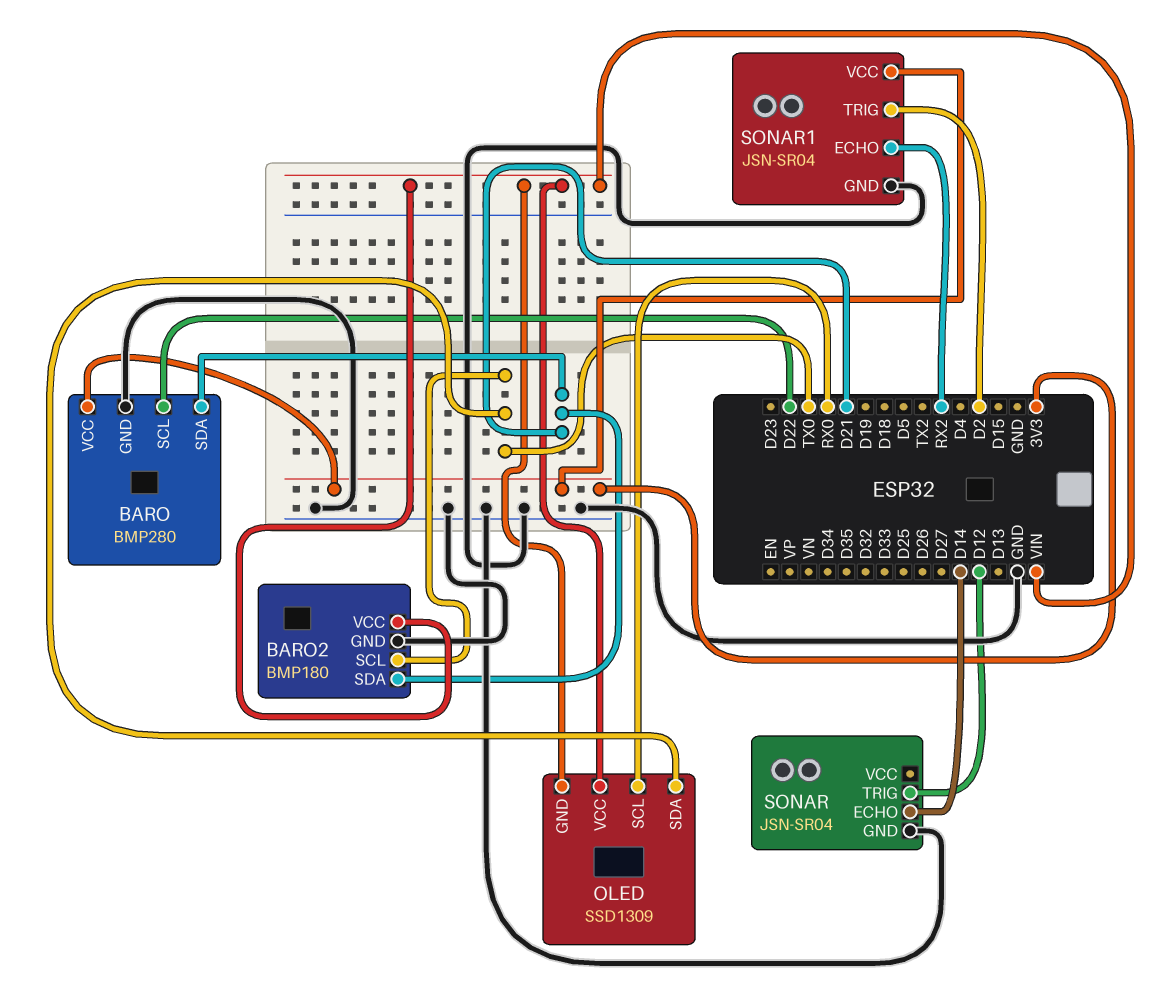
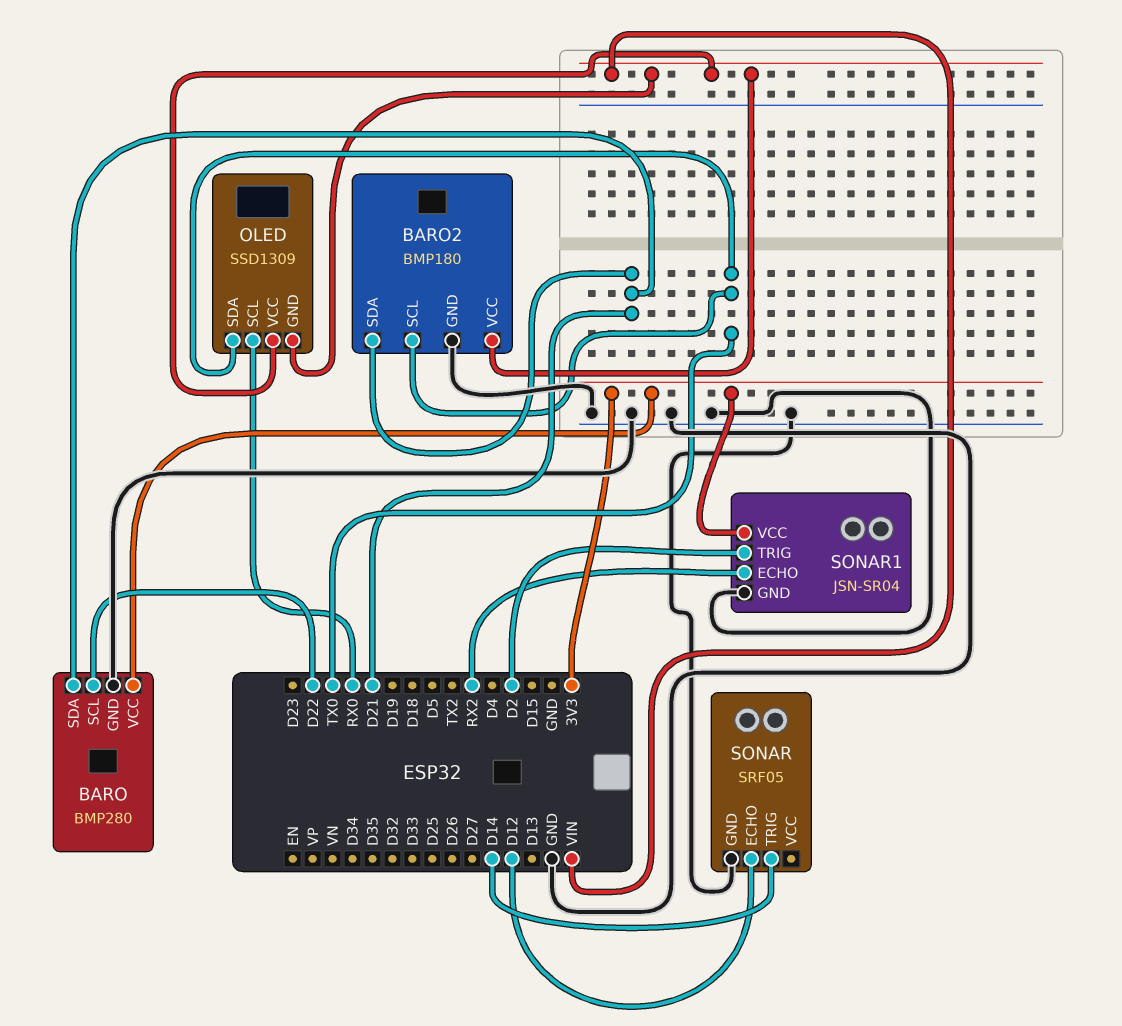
SONAR: JSN-SR04 -> SRF05
SONAR pin ECHO: D14 -> D12
SONAR pin TRIG: D12 -> D14

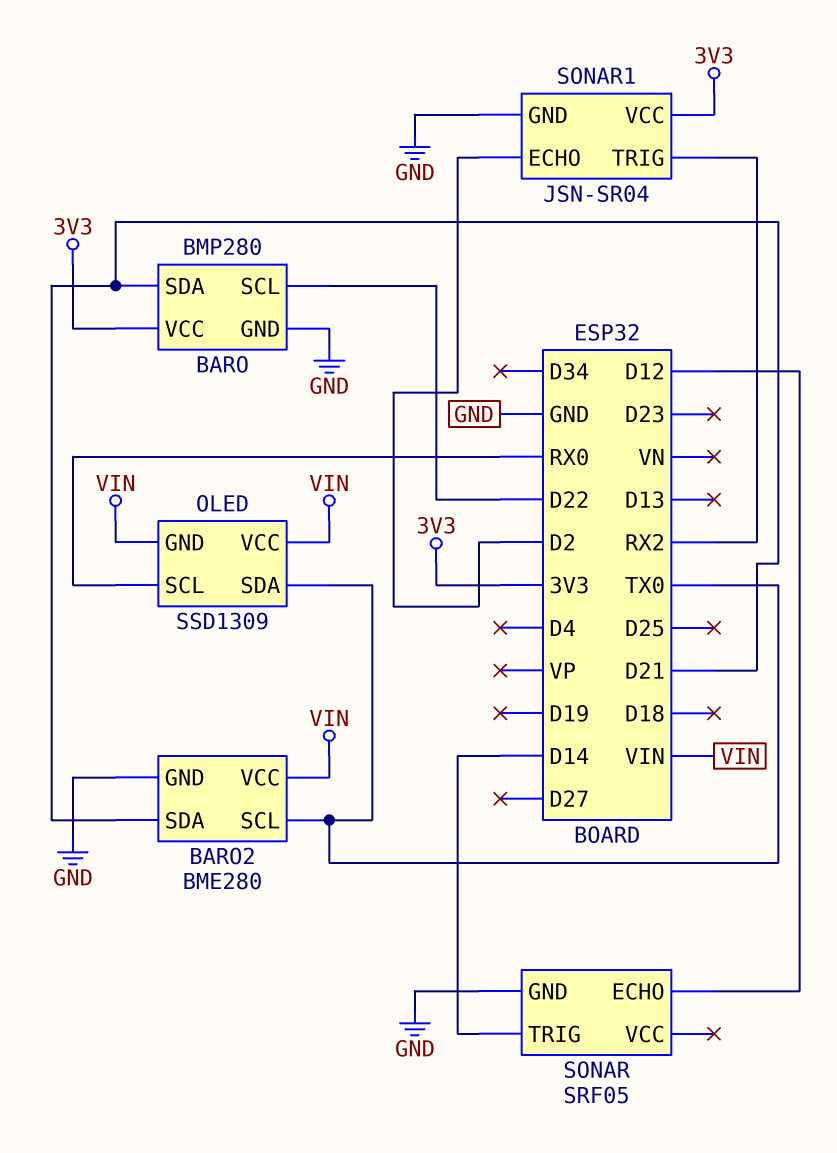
BARO2: BMP180 -> BME280
SONAR1 pin ECHO: RX2 -> D2
SONAR1 pin TRIG: D2 -> RX2

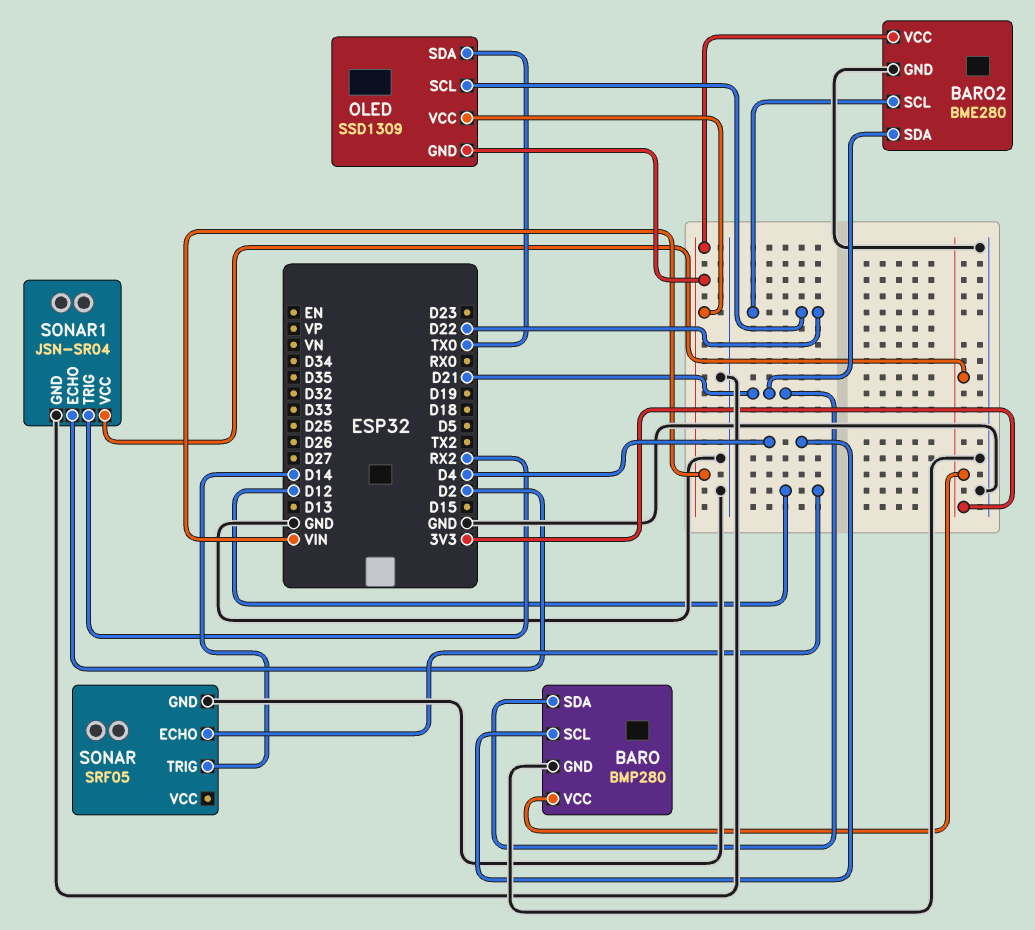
BARO pin SCL: D22 -> D4
BARO2 pin SCL: TX0 -> D22
OLED pin SCL: RX0 -> D22

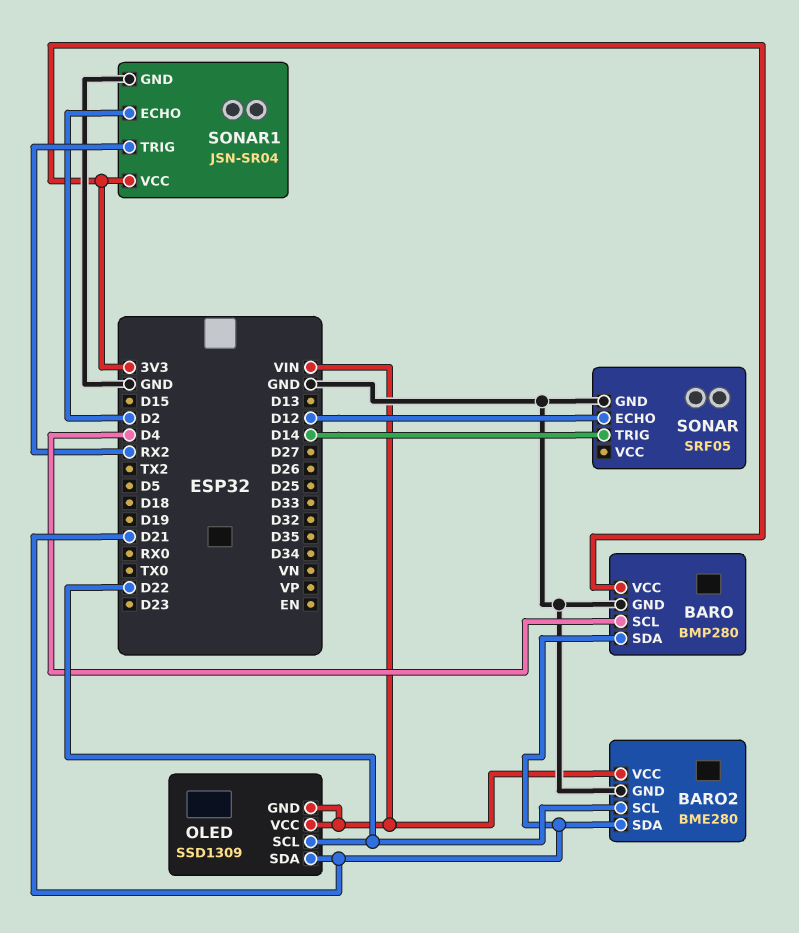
OLED pin SDA: TX0 -> D21

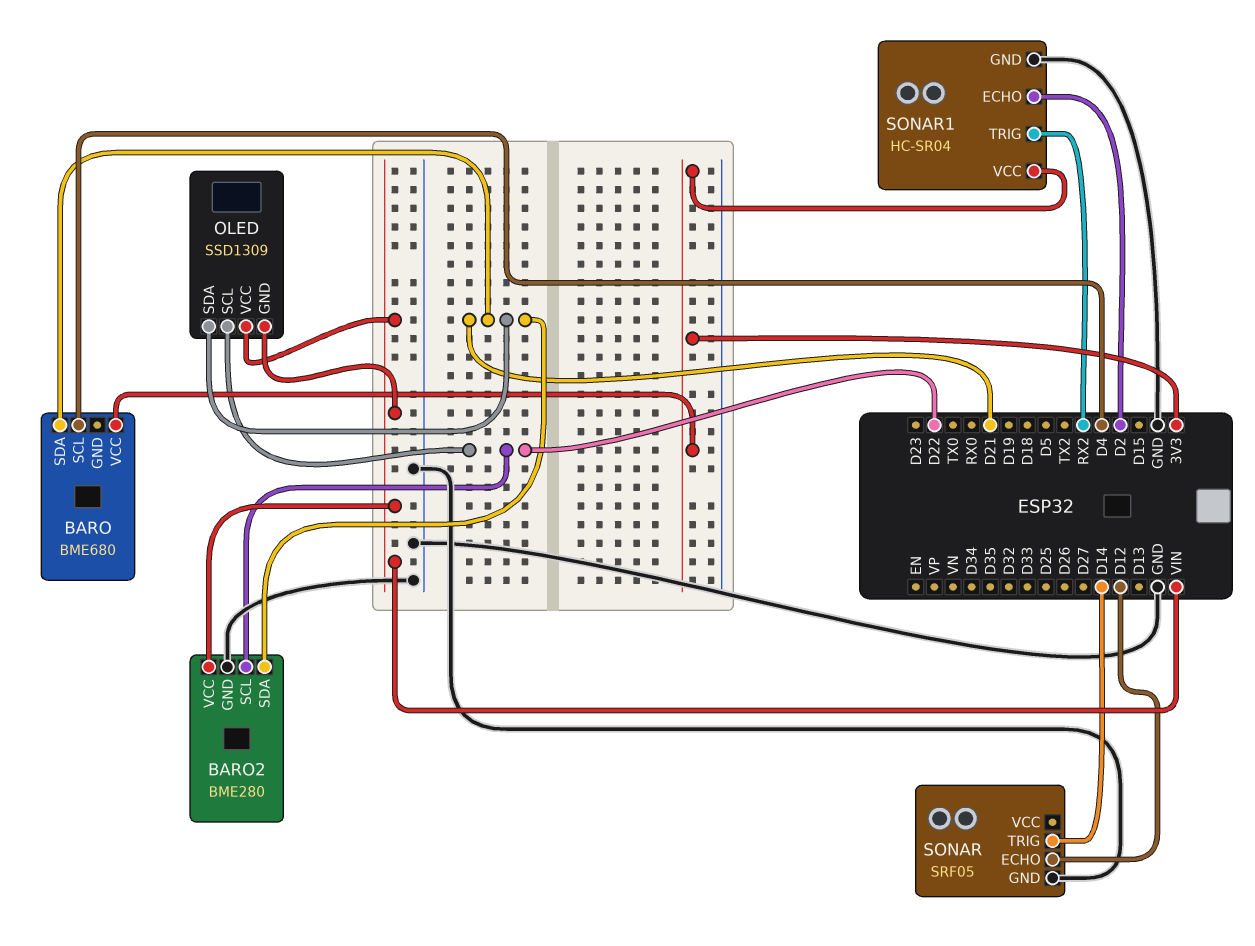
BARO: BMP280 -> BME680
BARO pin GND: GND -> none
SONAR1: JSN-SR04 -> HC-SR04

